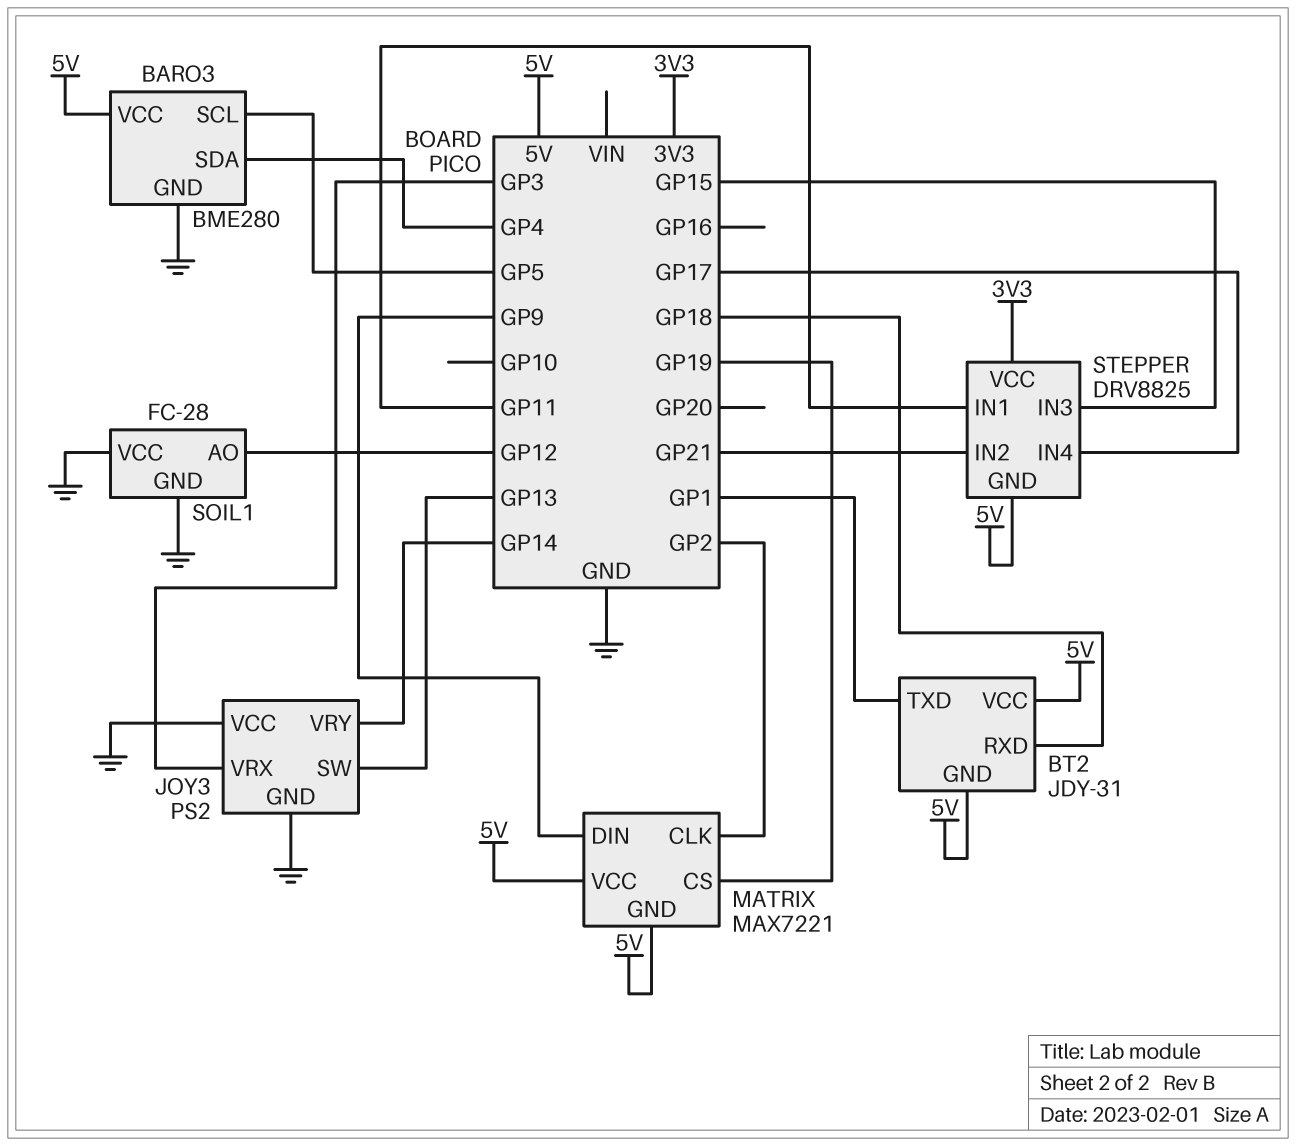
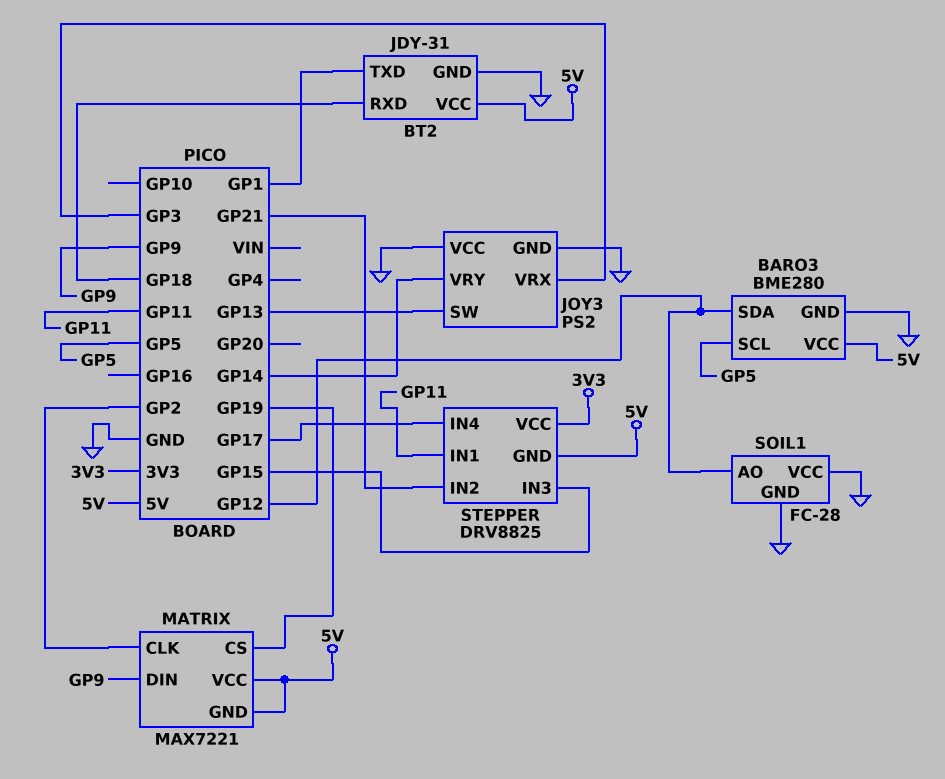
BARO3 pin SDA: GP4 -> GP12
BT2 pin GND: 5V -> GND

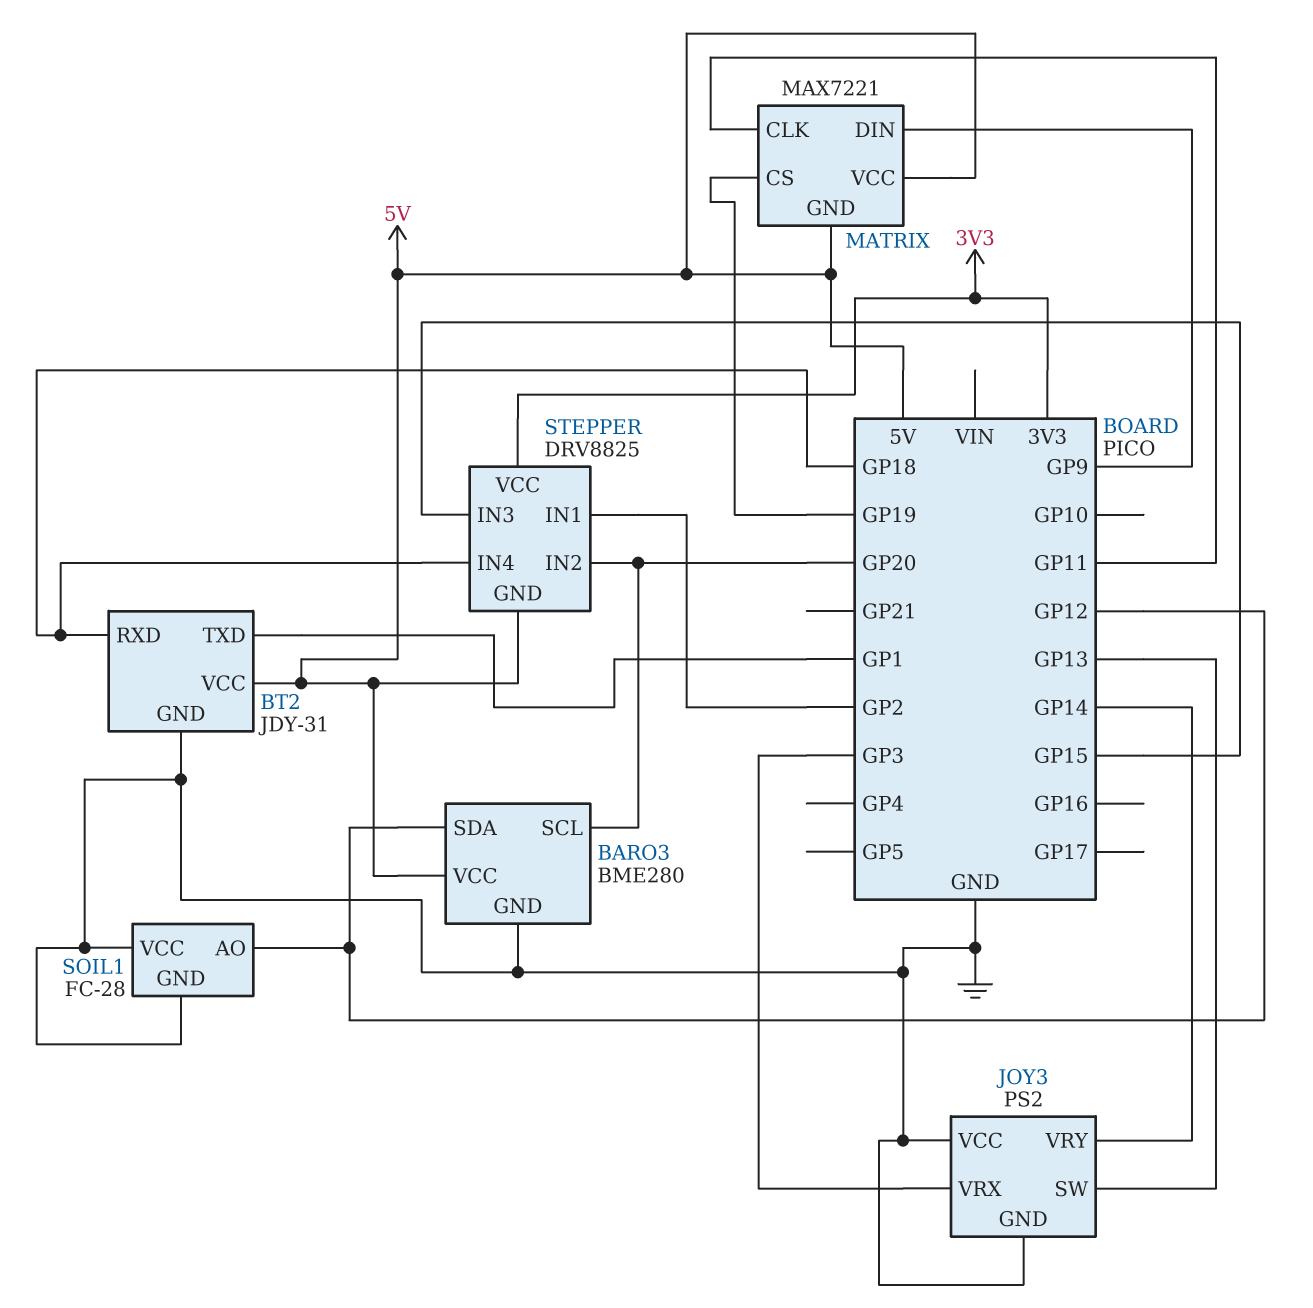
BARO3 pin SCL: GP5 -> GP20
MATRIX pin CLK: GP2 -> GP11
STEPPER pin IN1: GP11 -> GP2
STEPPER pin IN2: GP21 -> GP20
STEPPER pin IN4: GP17 -> GP18

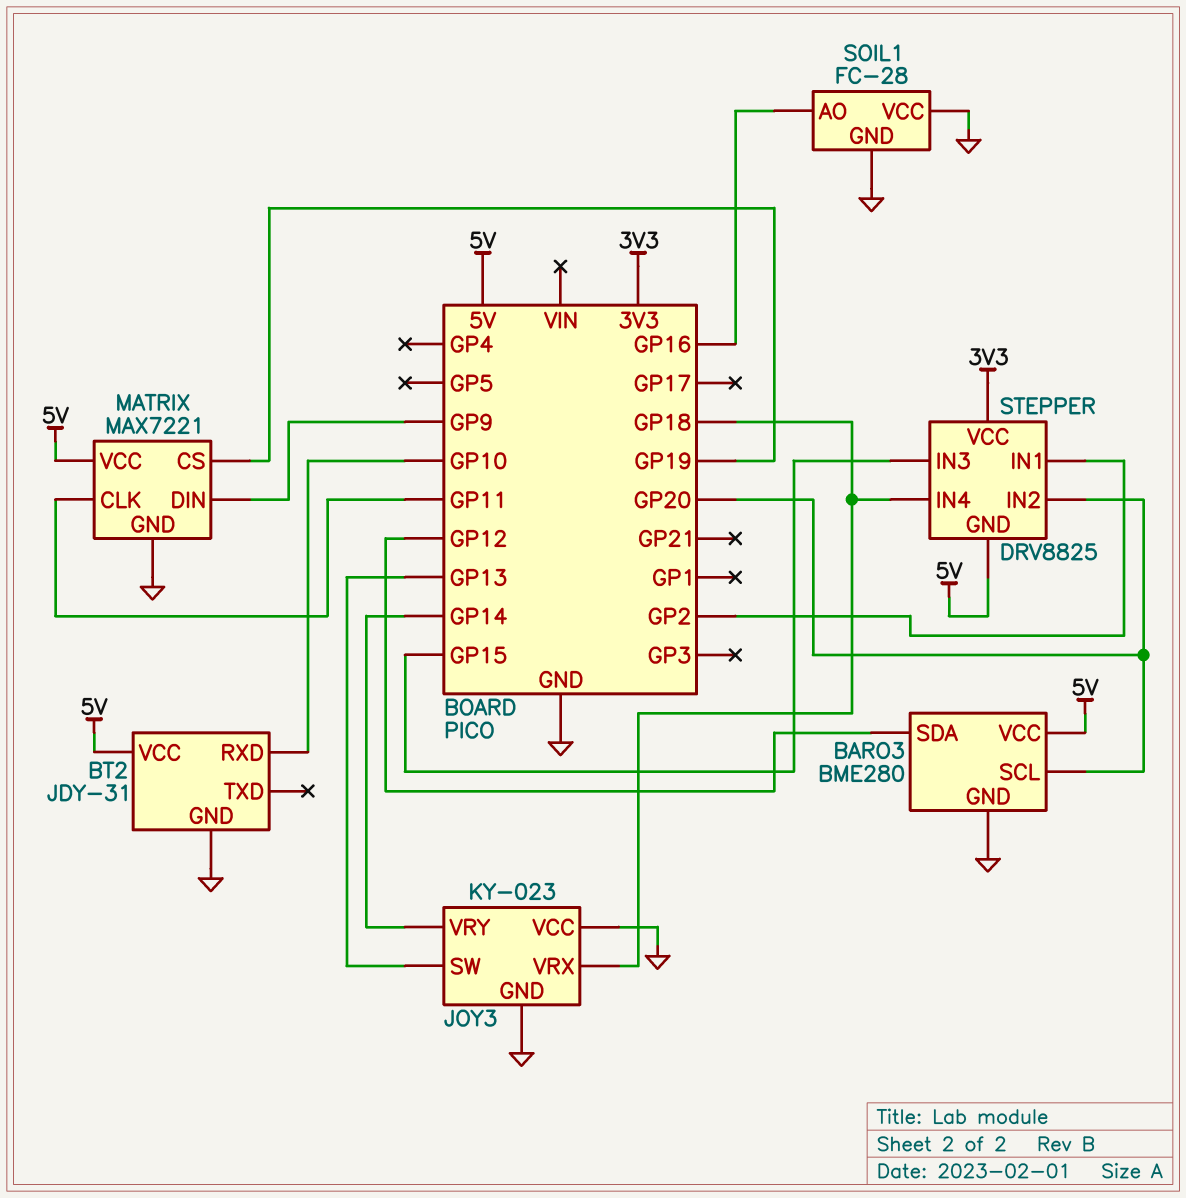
BT2 pin RXD: GP18 -> GP10
BT2 pin TXD: GP1 -> none
JOY3: PS2 -> KY-023
JOY3 pin VRX: GP3 -> GP18
MATRIX pin GND: 5V -> GND
SOIL1 pin AO: GP12 -> GP16

